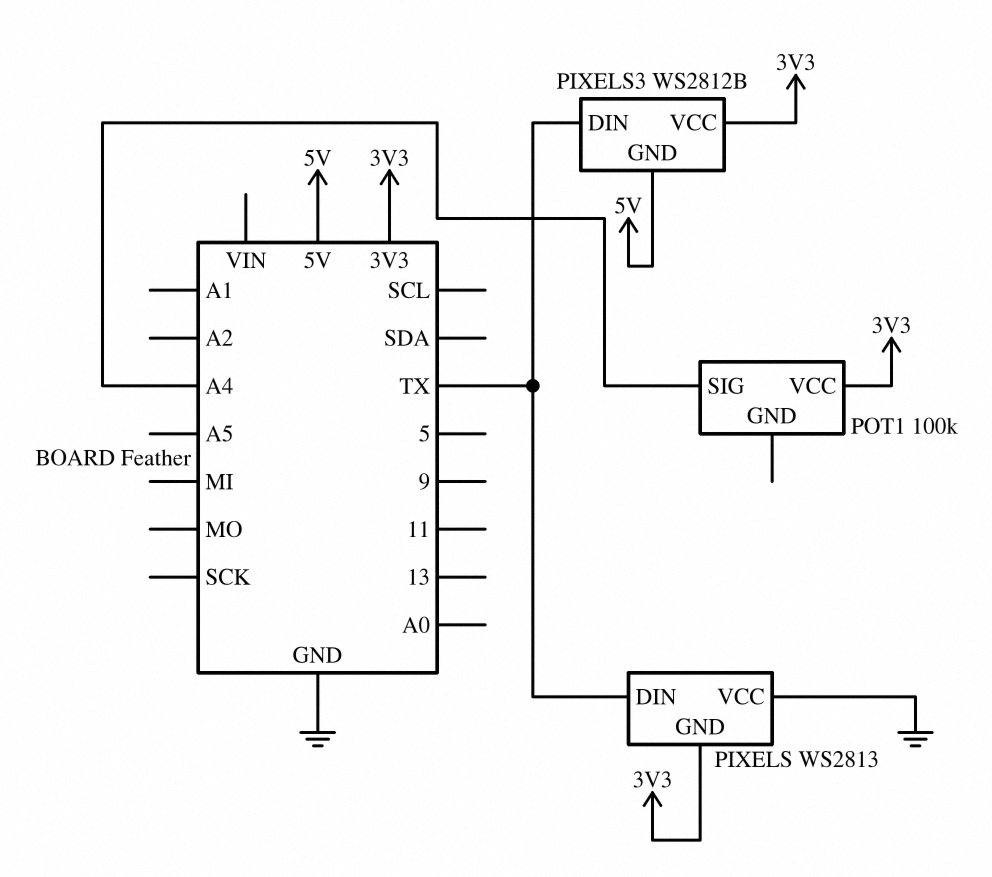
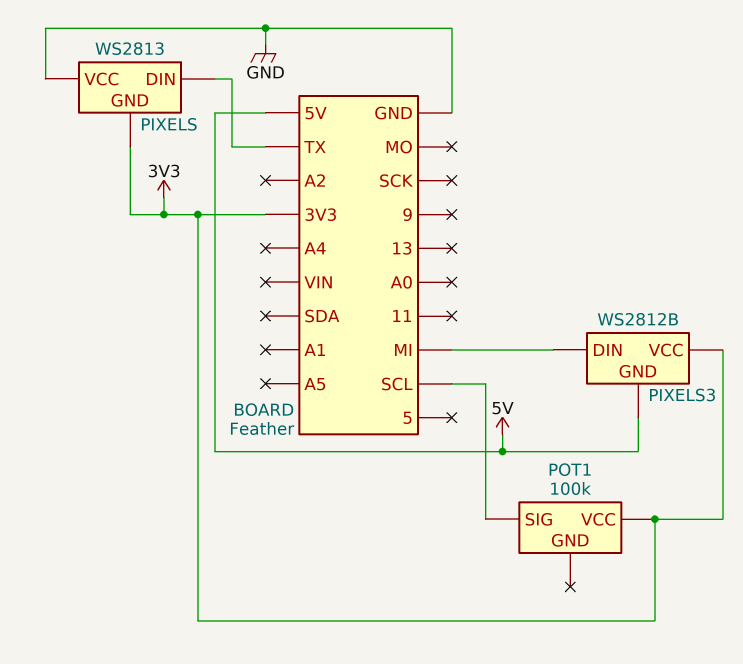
PIXELS3 pin DIN: TX -> MI
POT1 pin SIG: A4 -> SCL

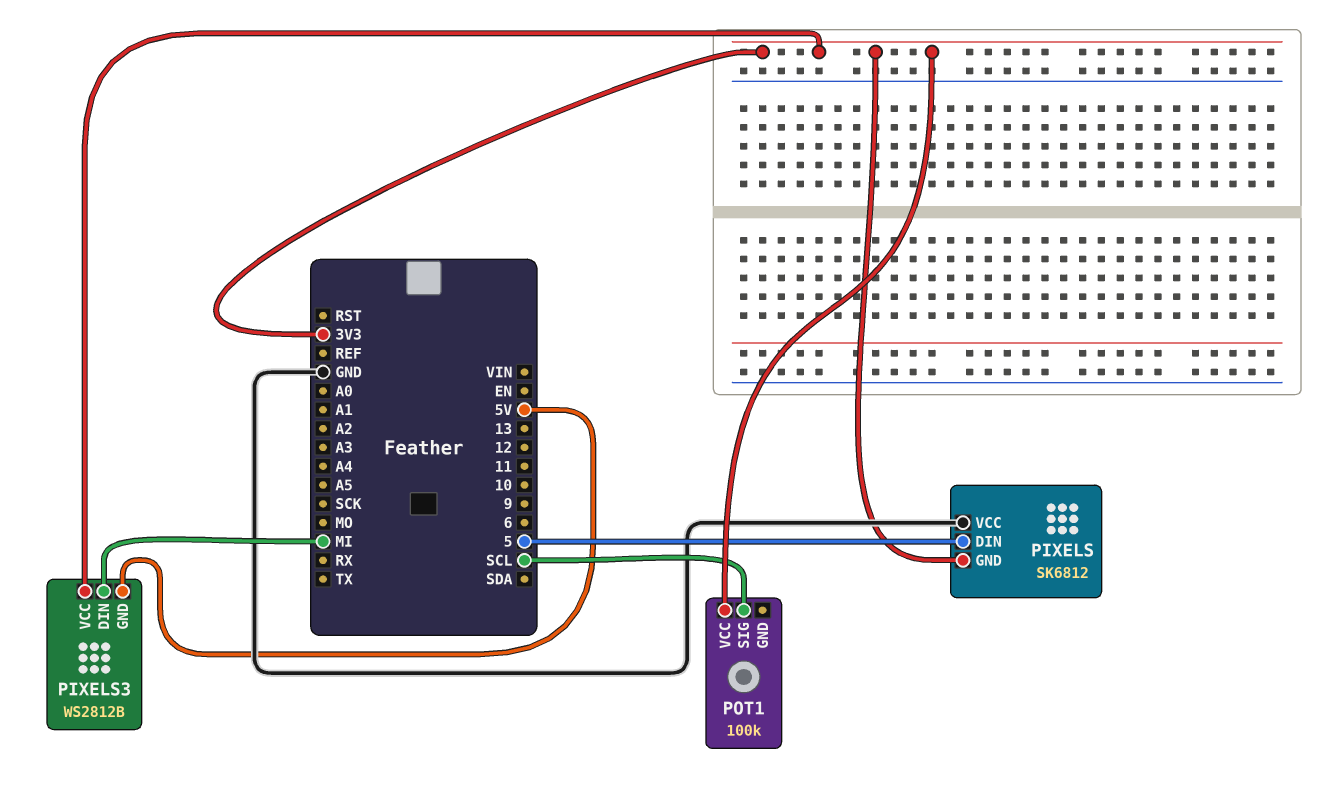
PIXELS: WS2813 -> SK6812
PIXELS pin DIN: TX -> 5

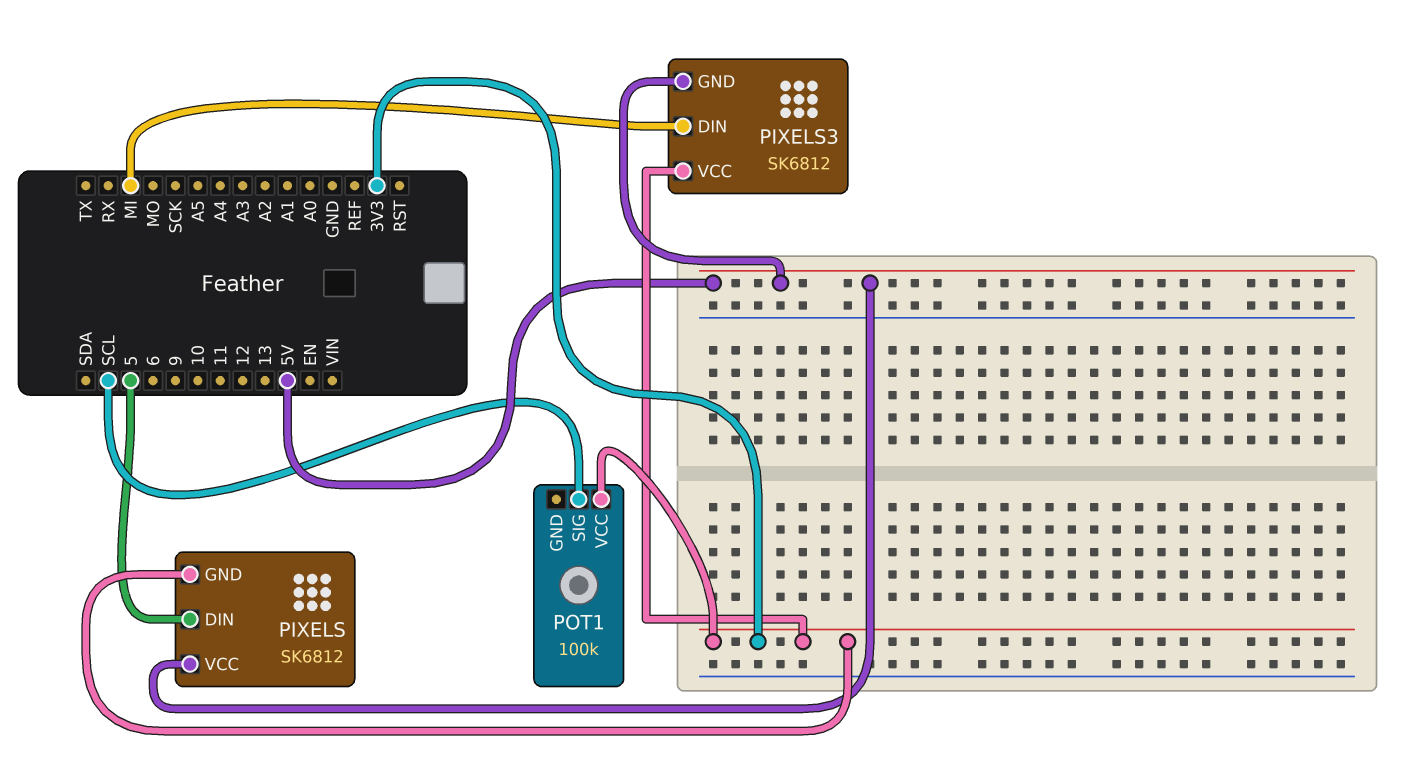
PIXELS pin VCC: GND -> 5V
PIXELS3: WS2812B -> SK6812

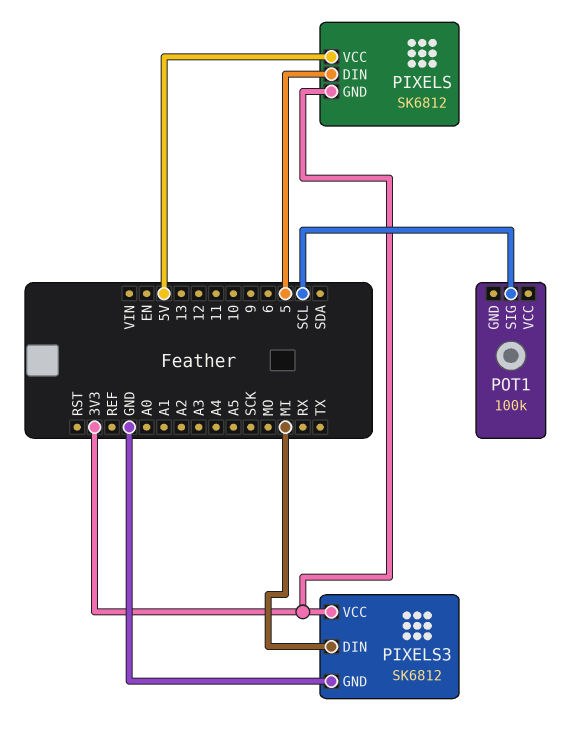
PIXELS3 pin GND: 5V -> GND
POT1 pin VCC: 3V3 -> none

